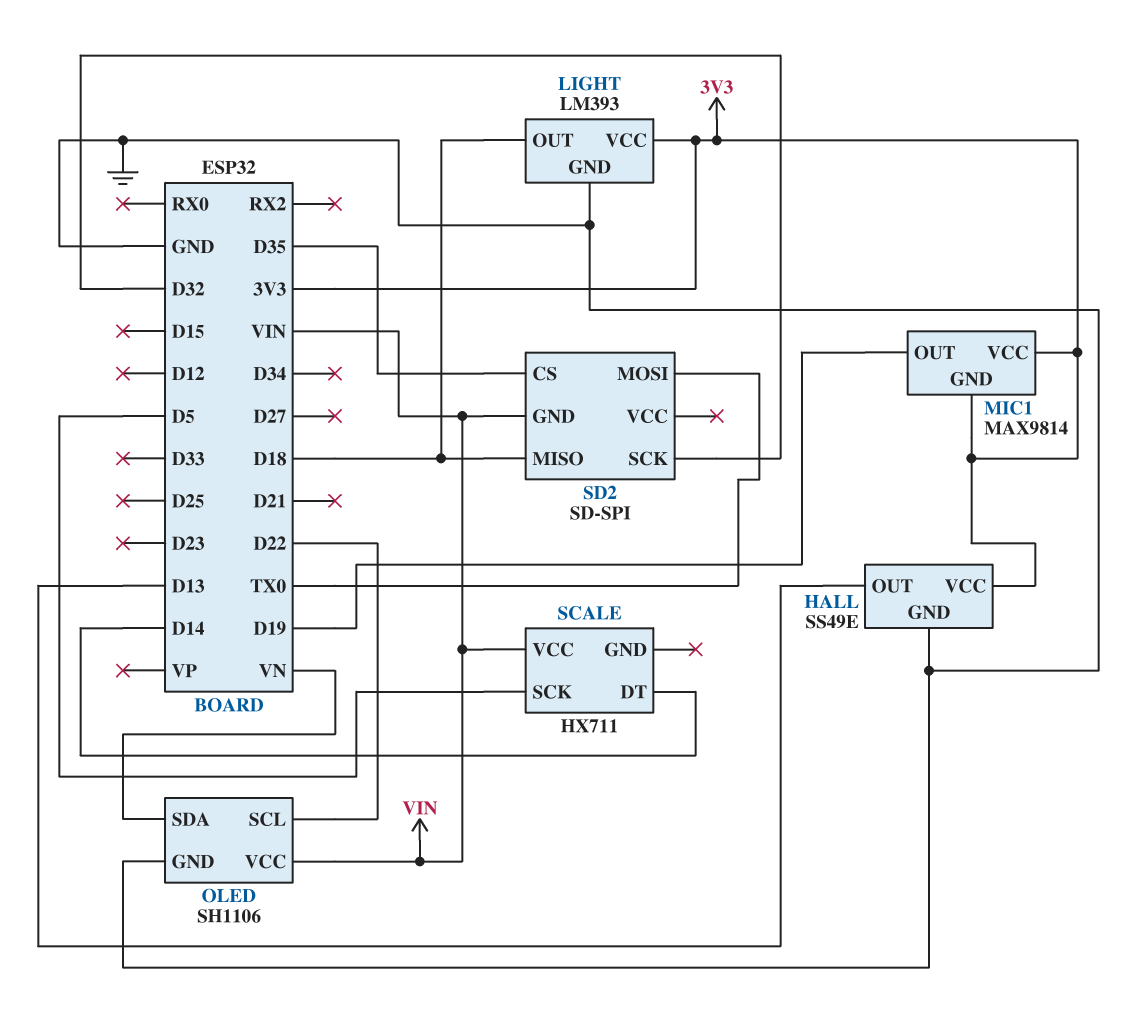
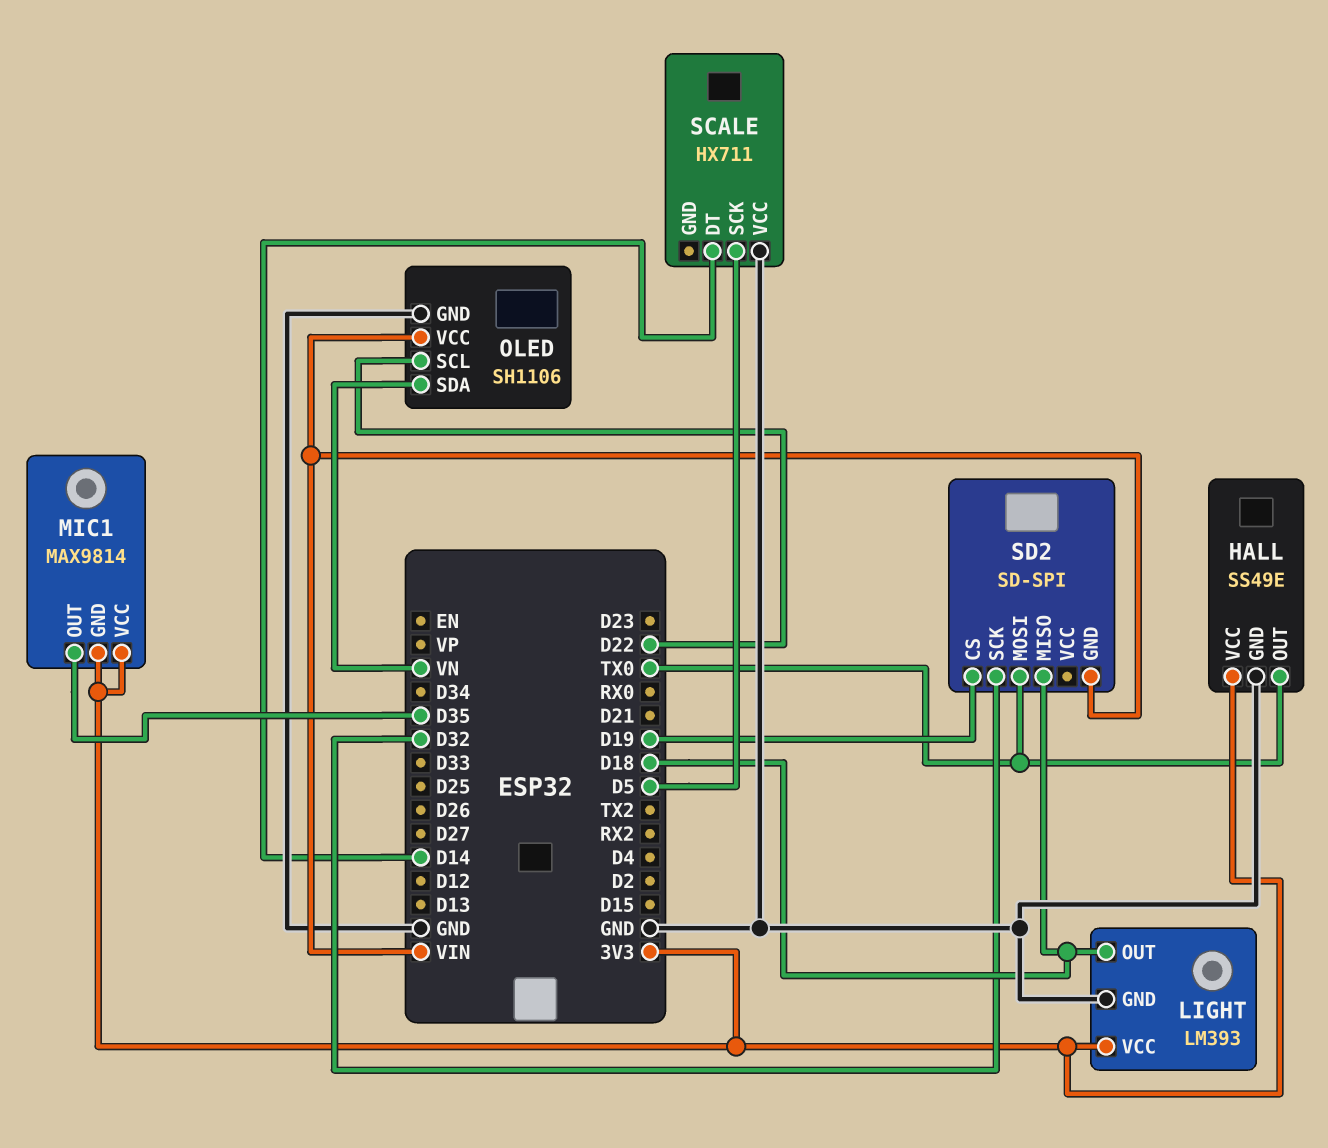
HALL pin OUT: D13 -> TX0
MIC1 pin OUT: D19 -> D35
SCALE pin VCC: VIN -> GND
SD2 pin CS: D35 -> D19

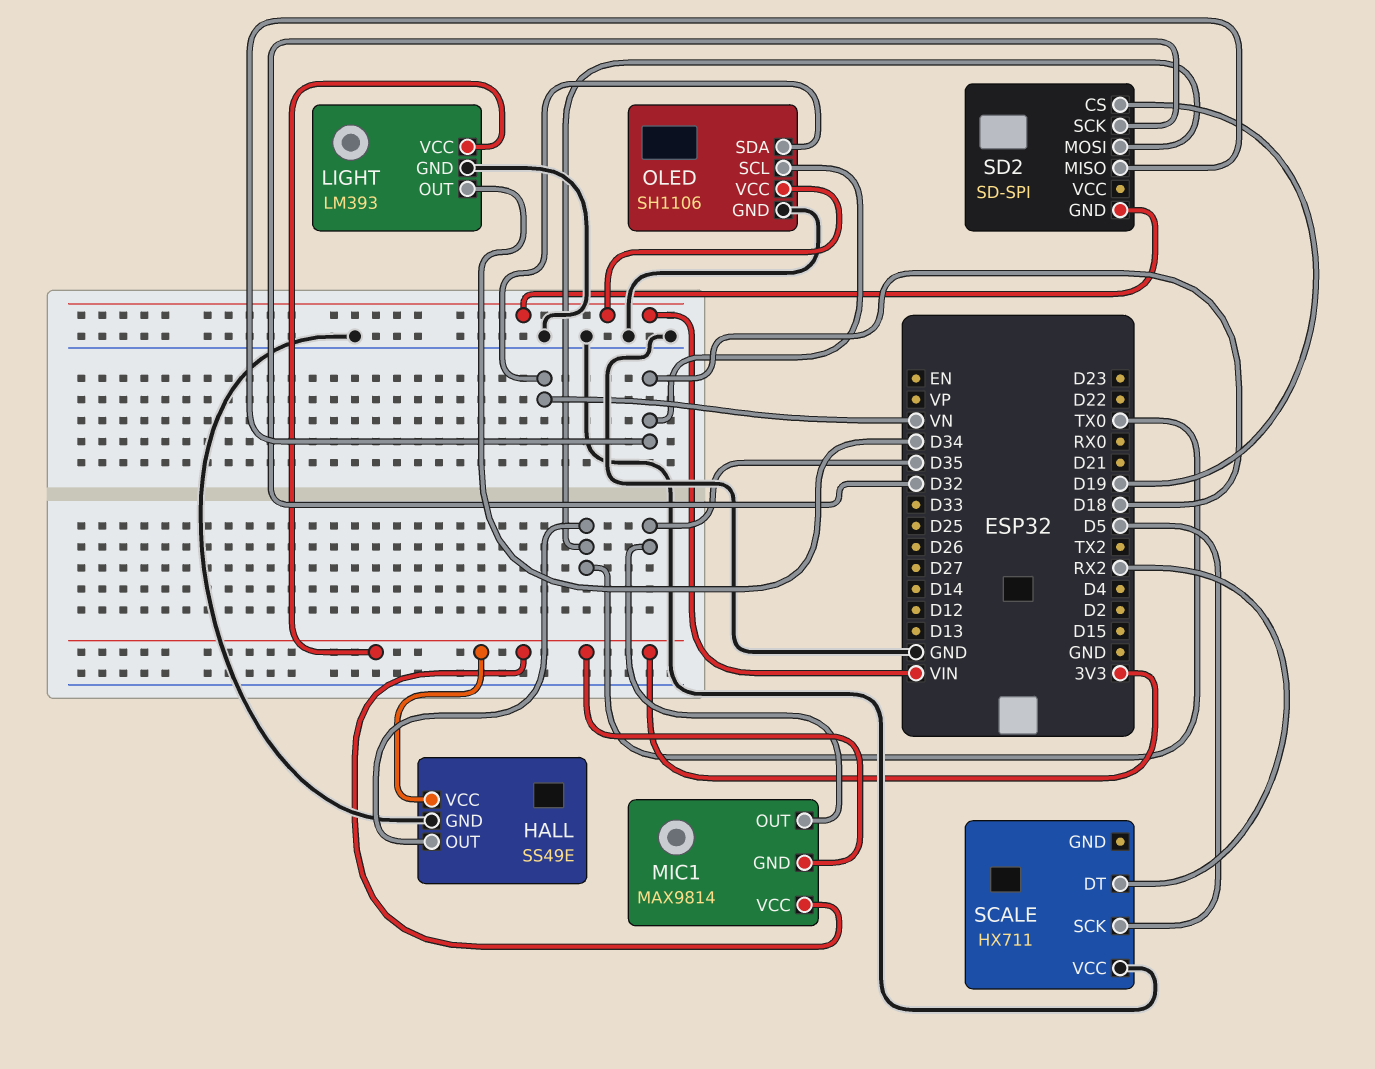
LIGHT pin OUT: D18 -> D34
OLED pin SCL: D22 -> D18
SCALE pin DT: D14 -> RX2

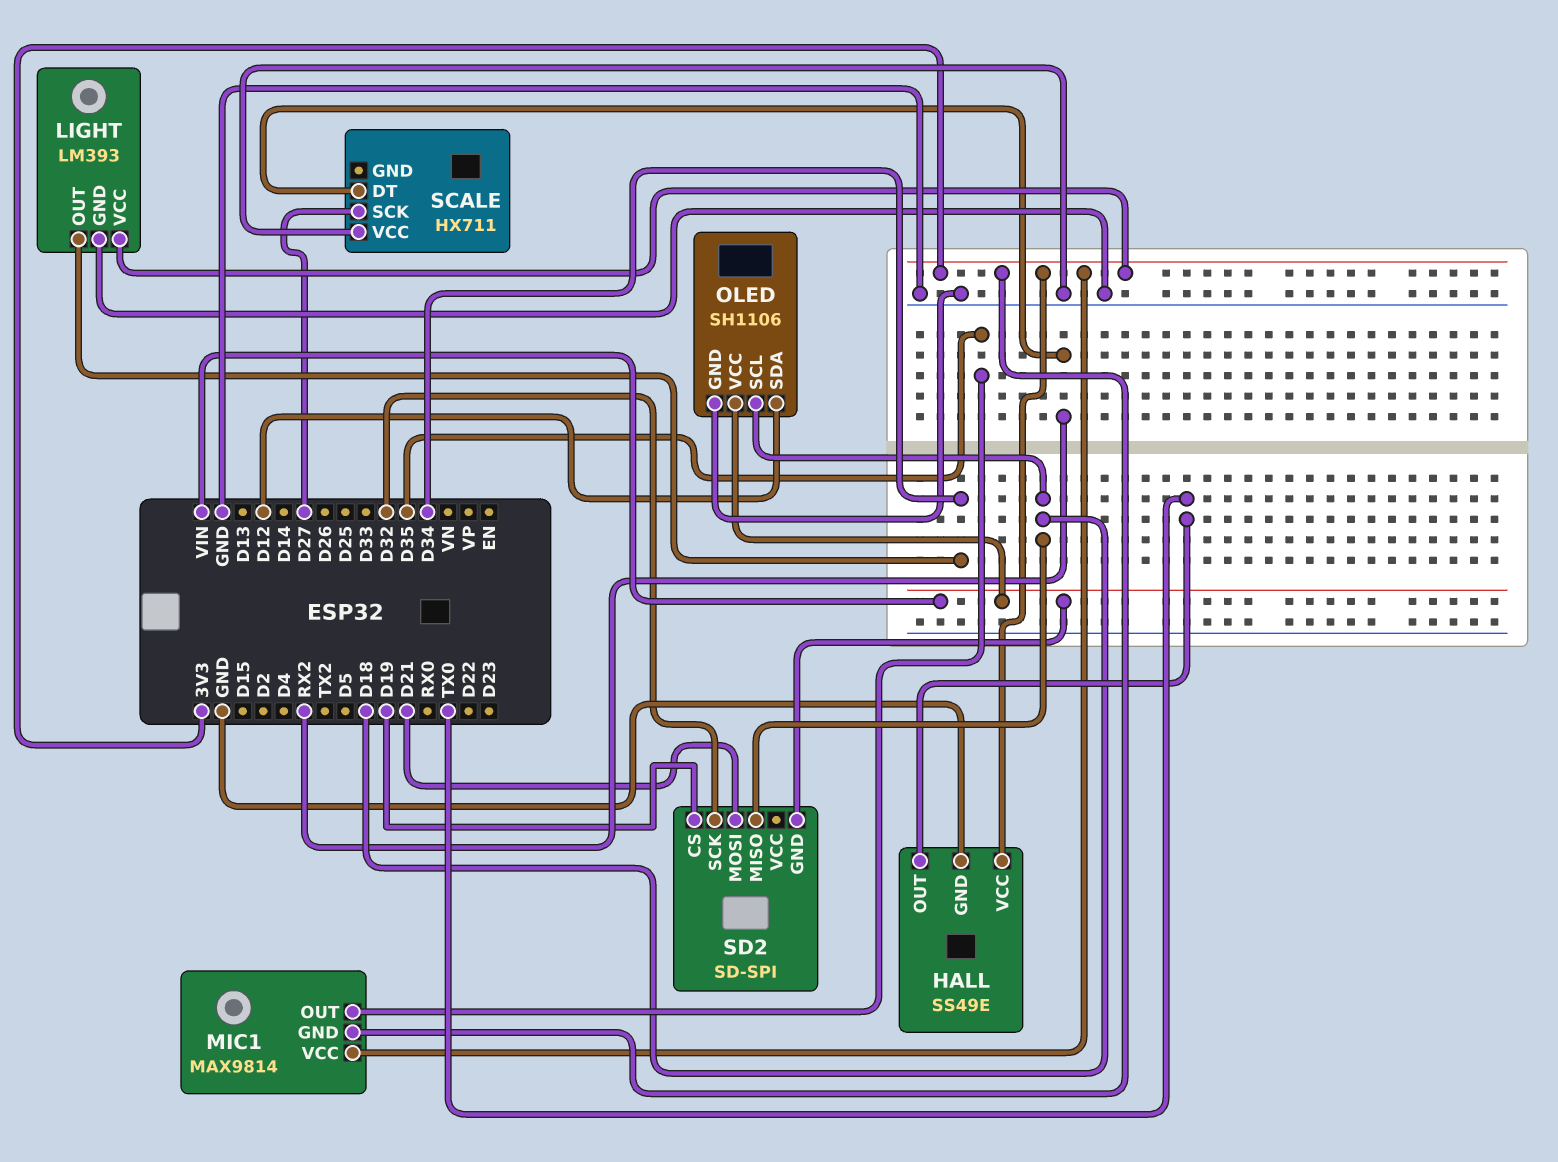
OLED pin SDA: VN -> D12
SCALE pin SCK: D5 -> D27
SD2 pin MOSI: TX0 -> D21

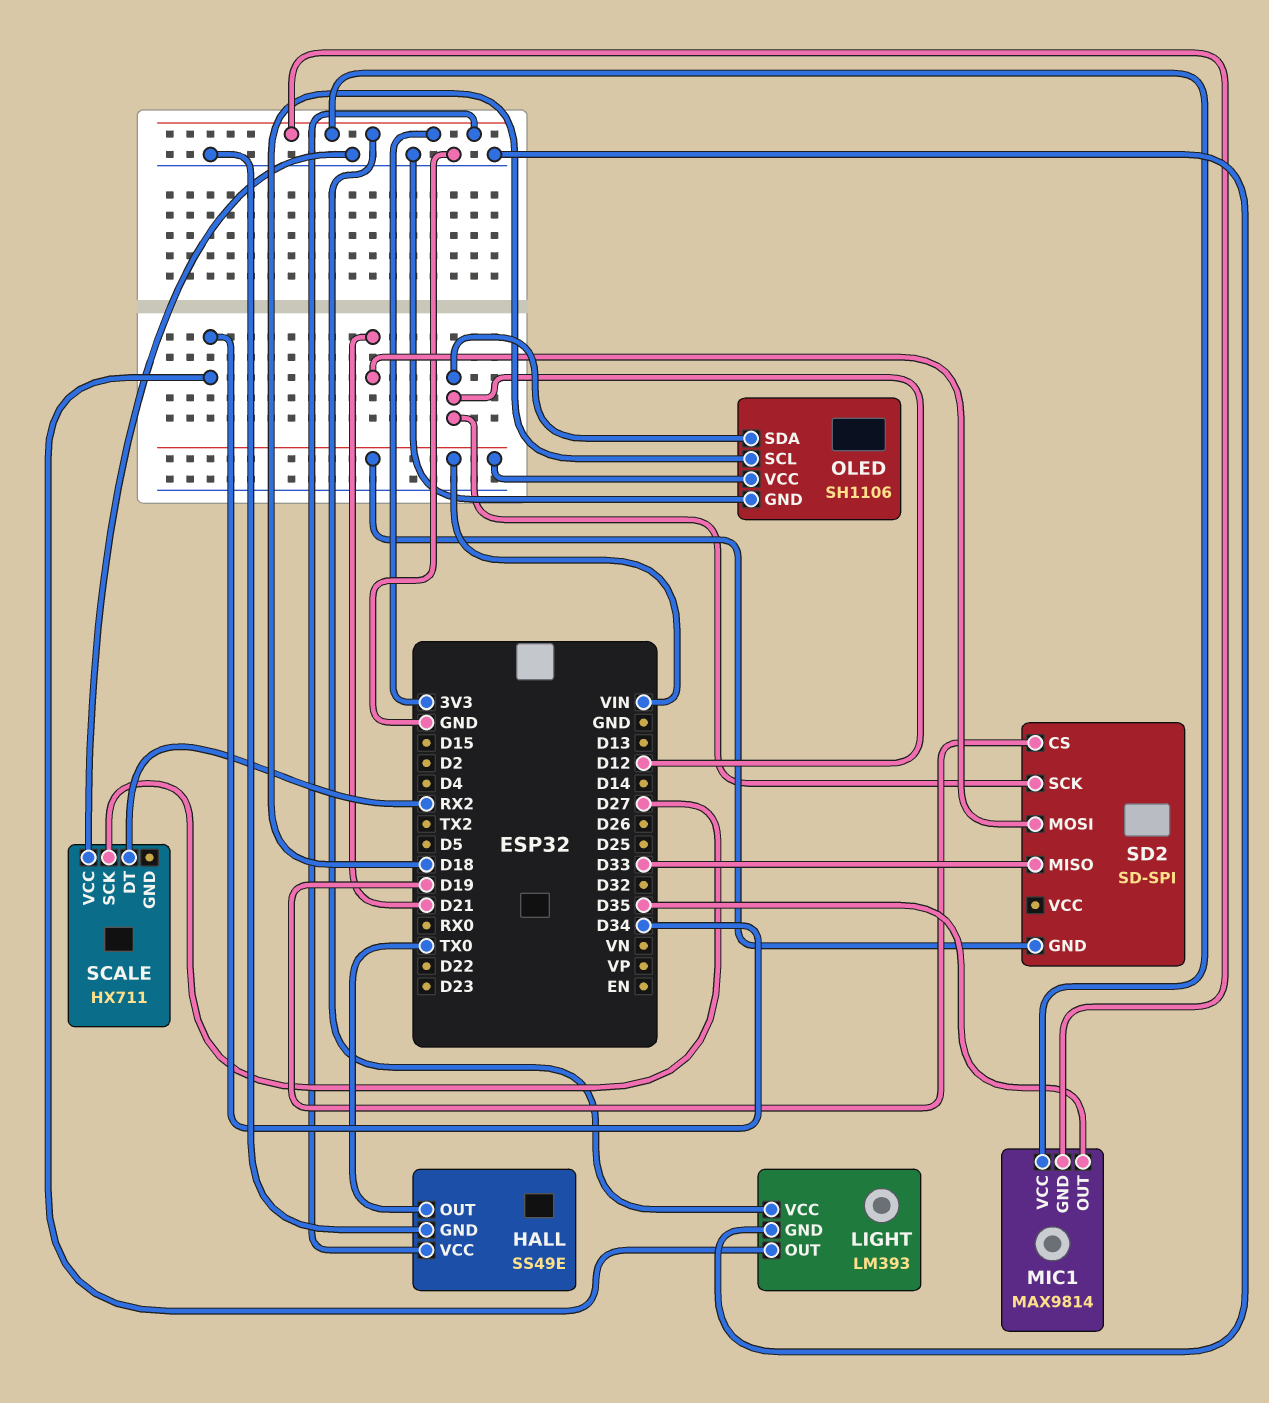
SD2 pin MISO: D18 -> D33
SD2 pin SCK: D32 -> D12

